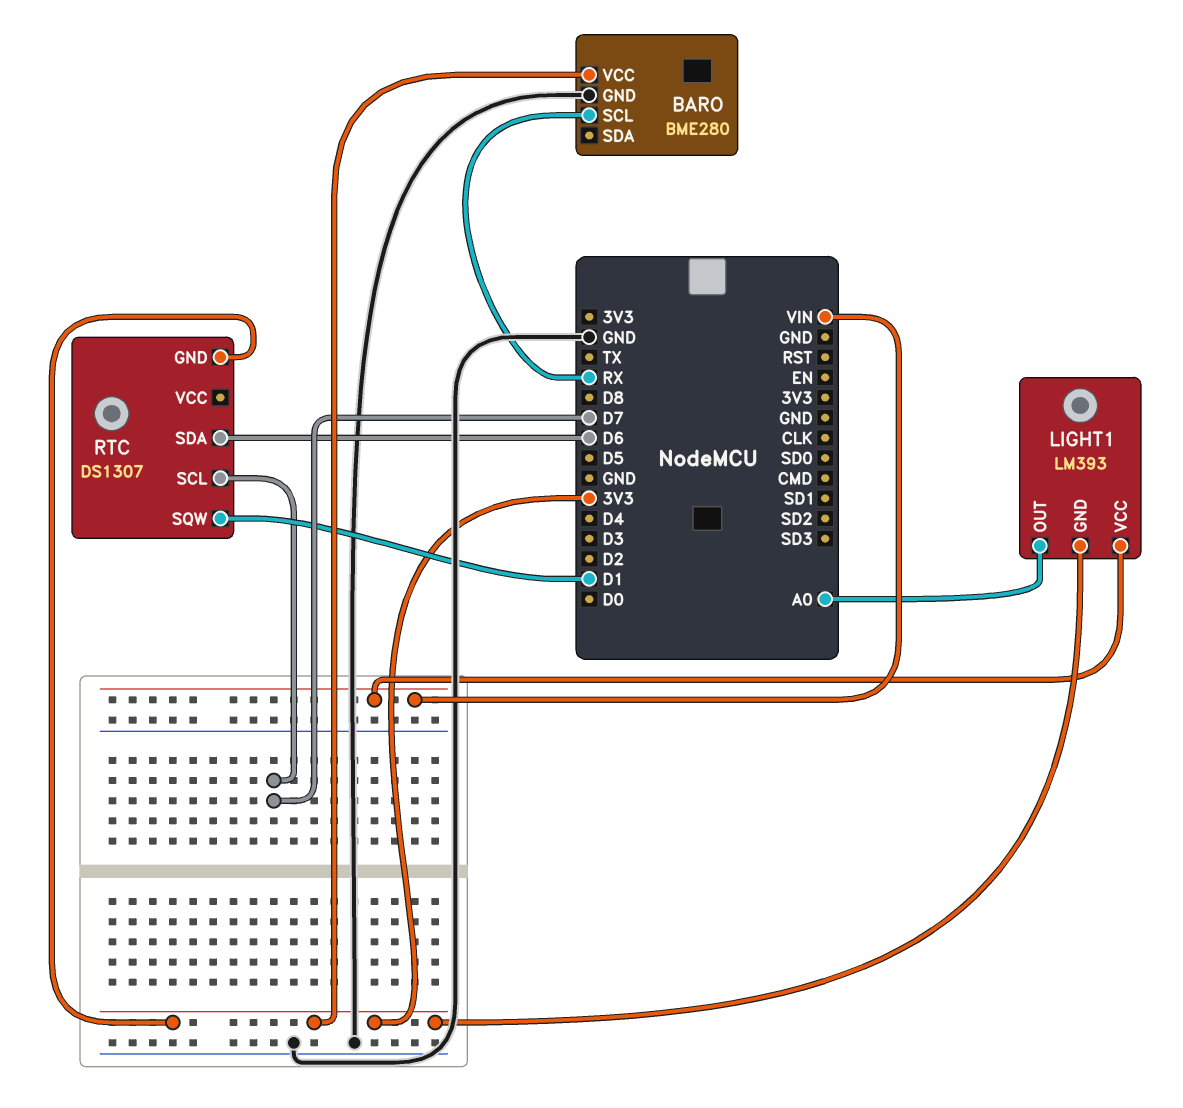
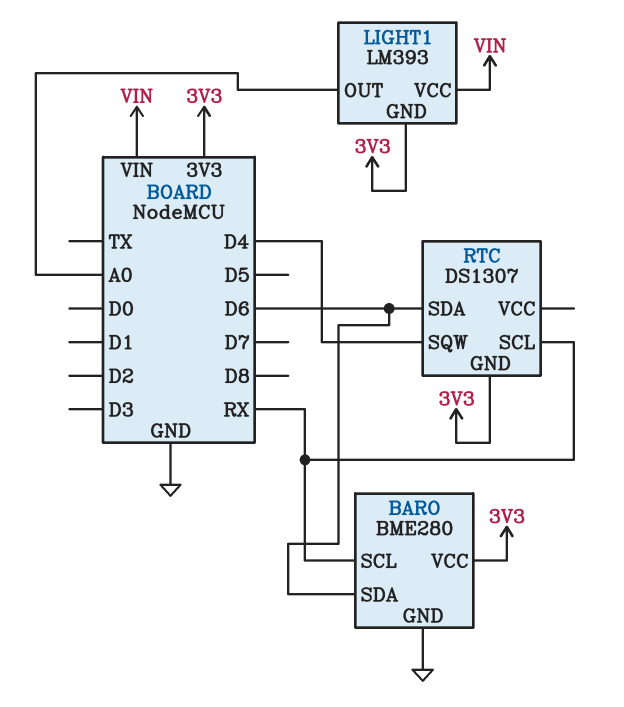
BARO pin SDA: none -> D6
RTC pin SCL: D7 -> RX
RTC pin SQW: D1 -> D4

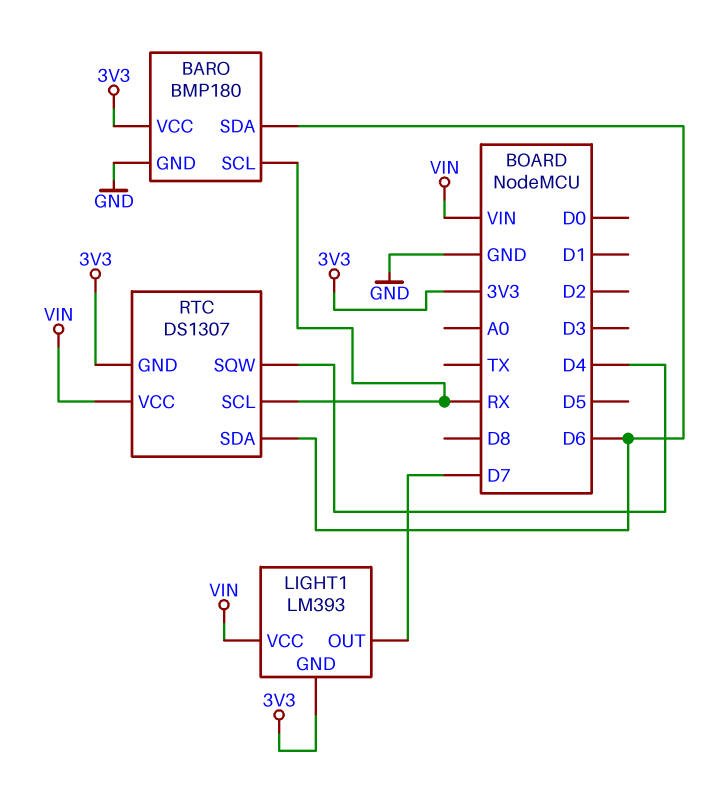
BARO: BME280 -> BMP180
LIGHT1 pin OUT: A0 -> D7
RTC pin VCC: none -> VIN

